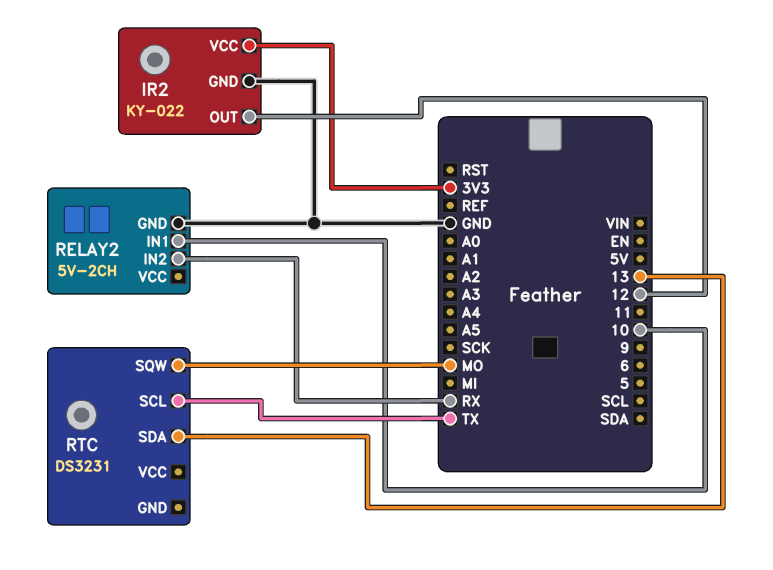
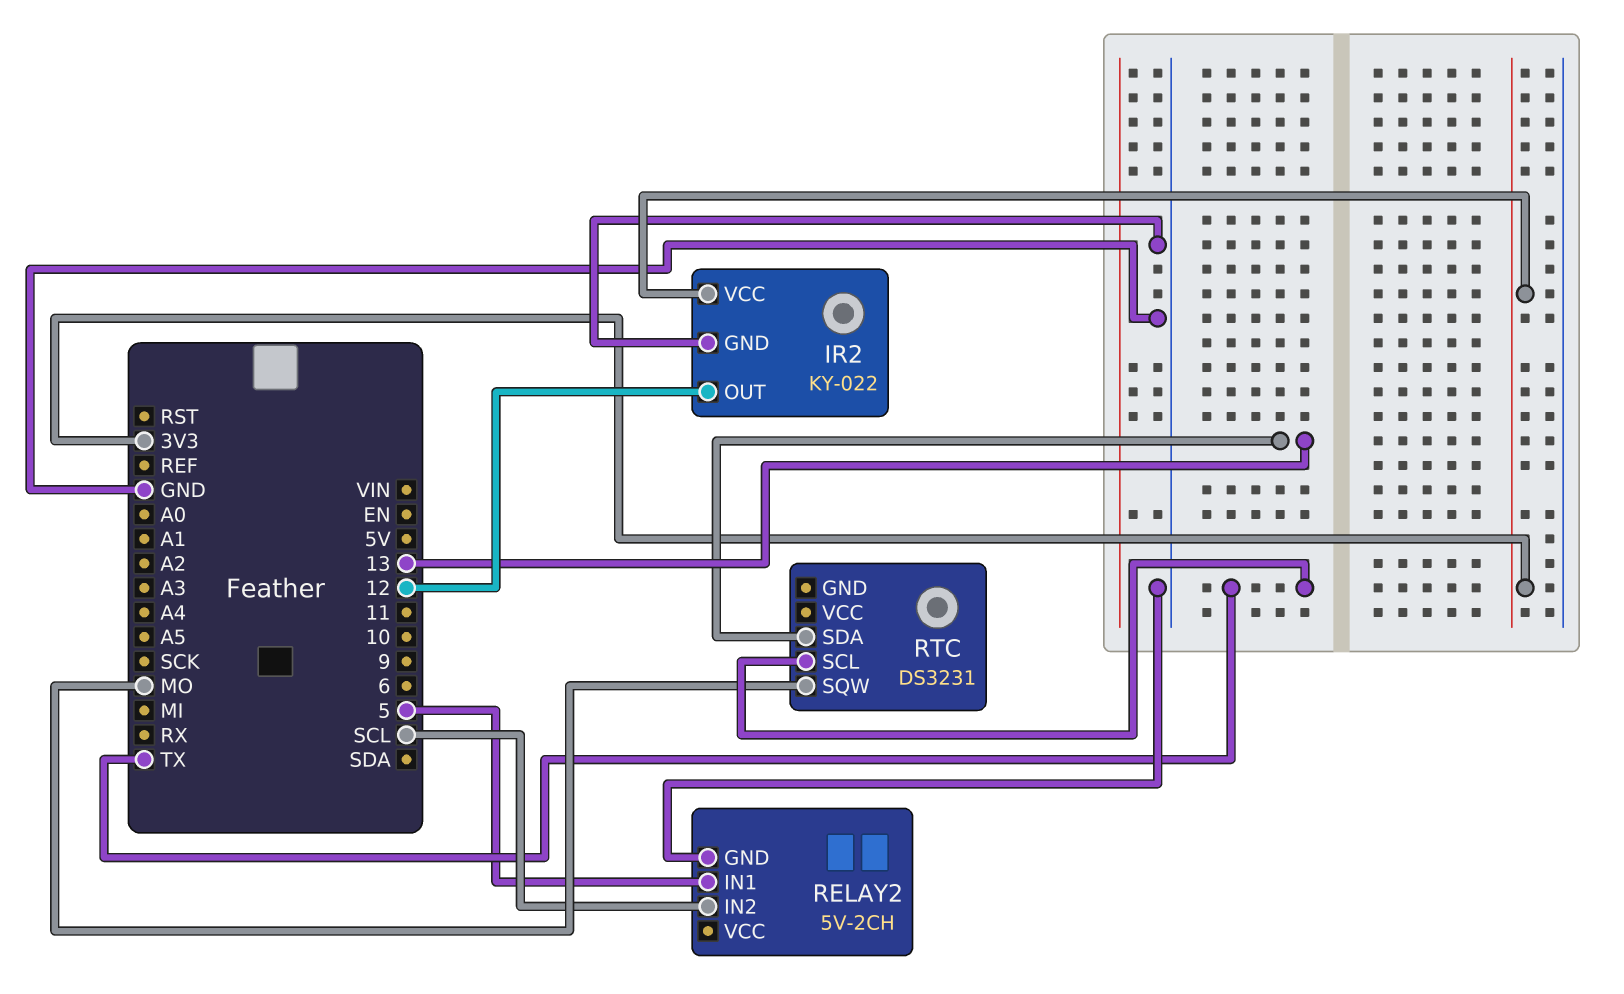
RELAY2 pin IN1: 10 -> 5
RELAY2 pin IN2: RX -> SCL

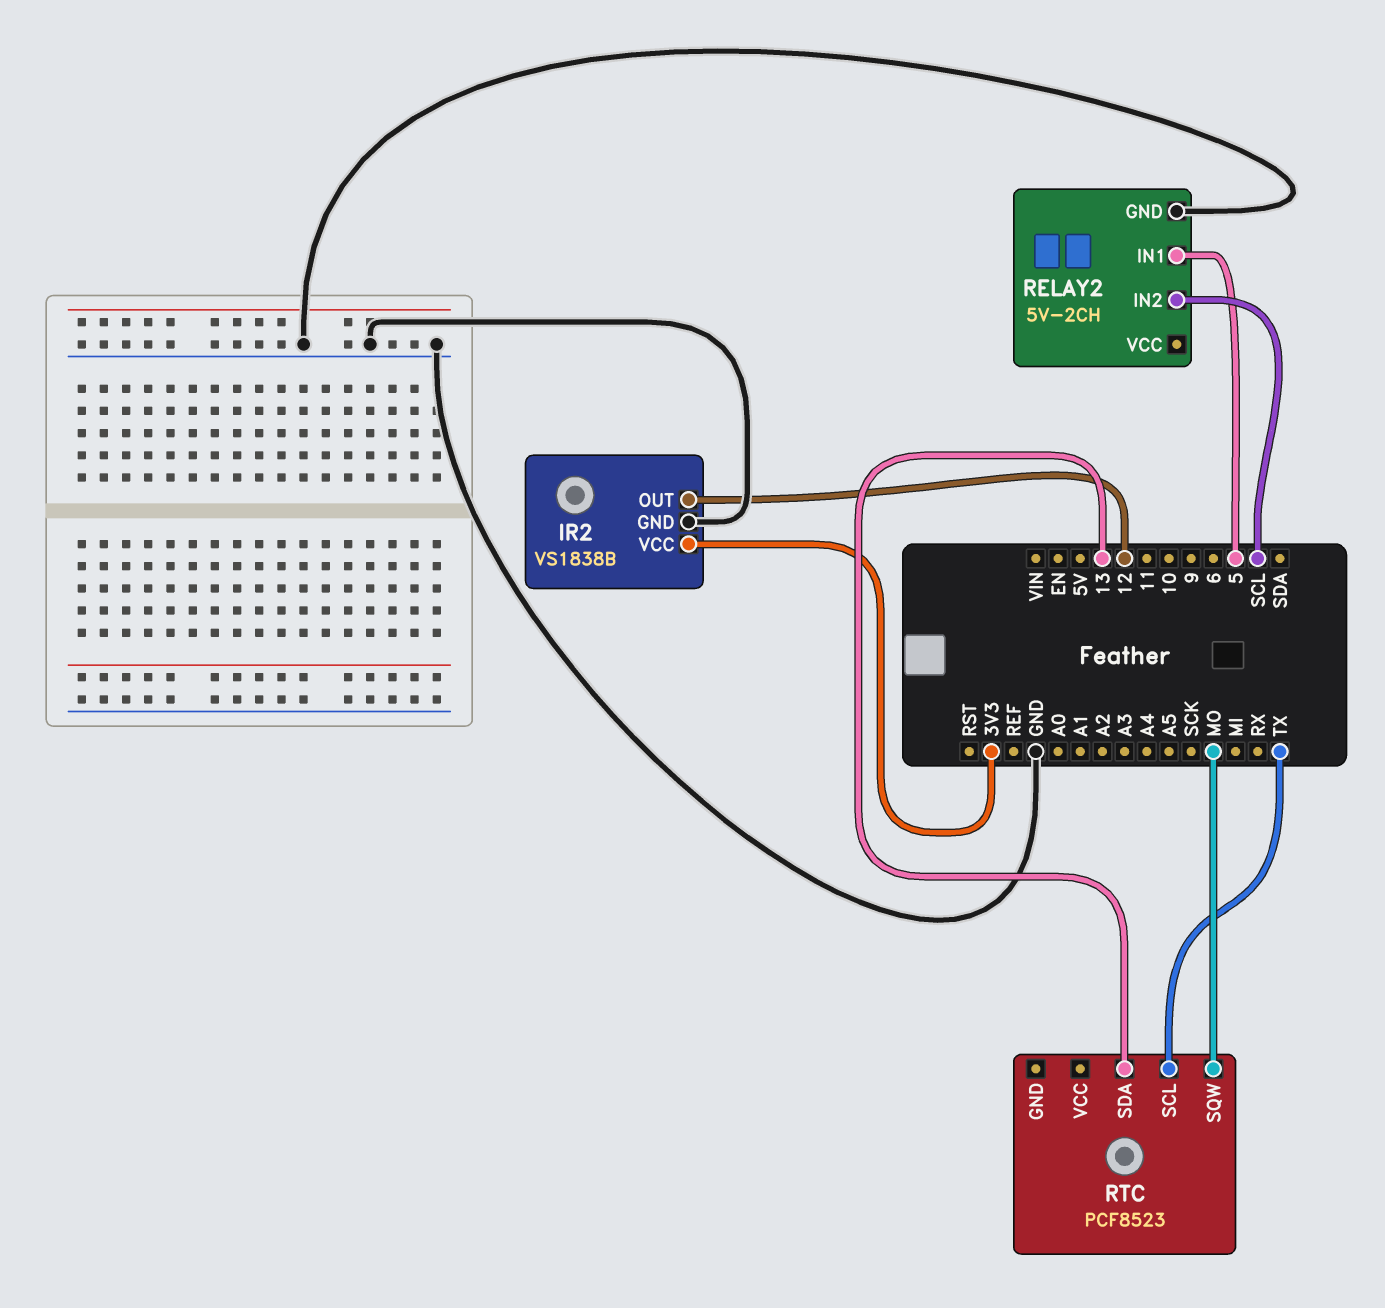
IR2: KY-022 -> VS1838B
RTC: DS3231 -> PCF8523

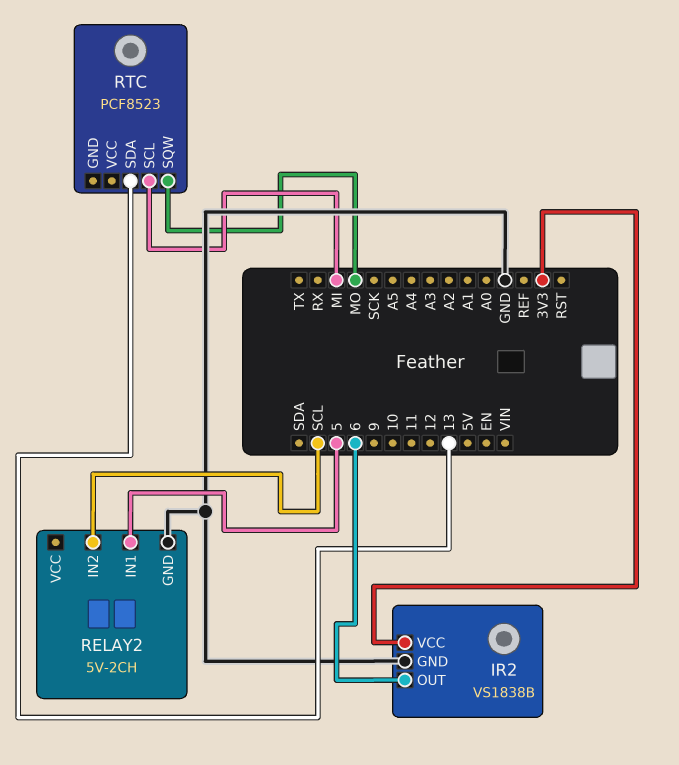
IR2 pin OUT: 12 -> 6
RTC pin SCL: TX -> MI

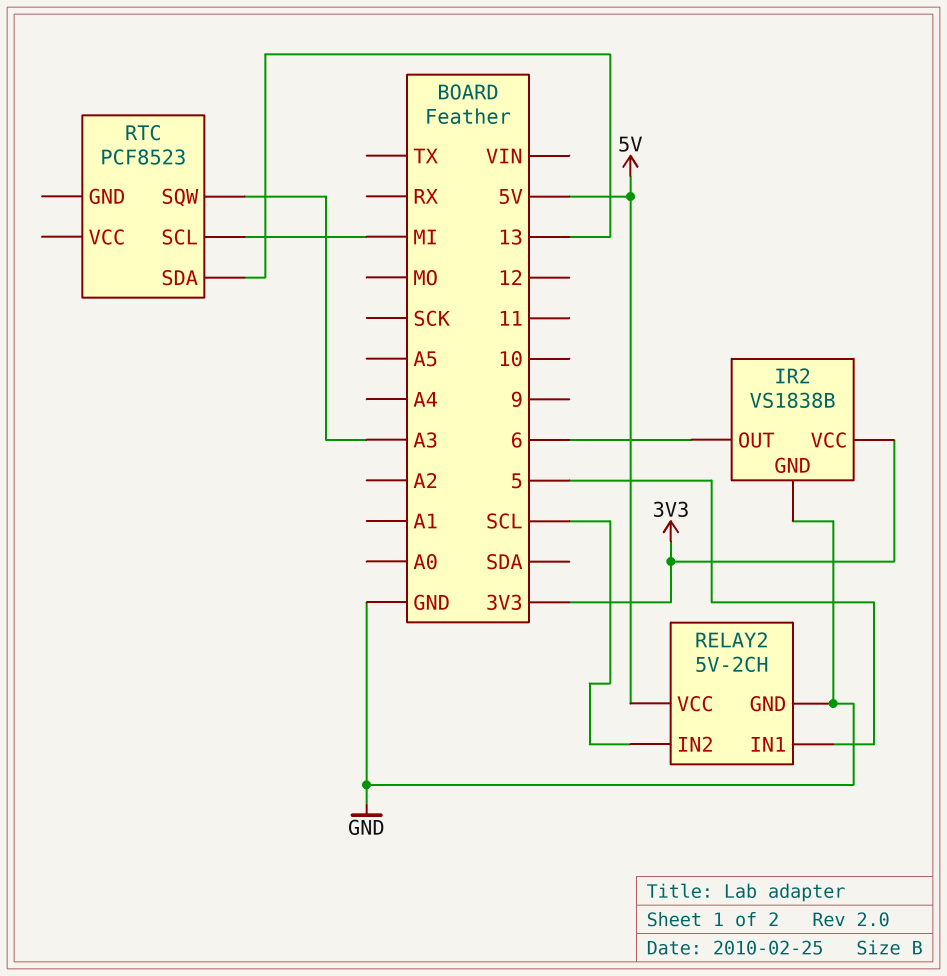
RELAY2 pin VCC: none -> 5V
RTC pin SQW: MO -> A3

